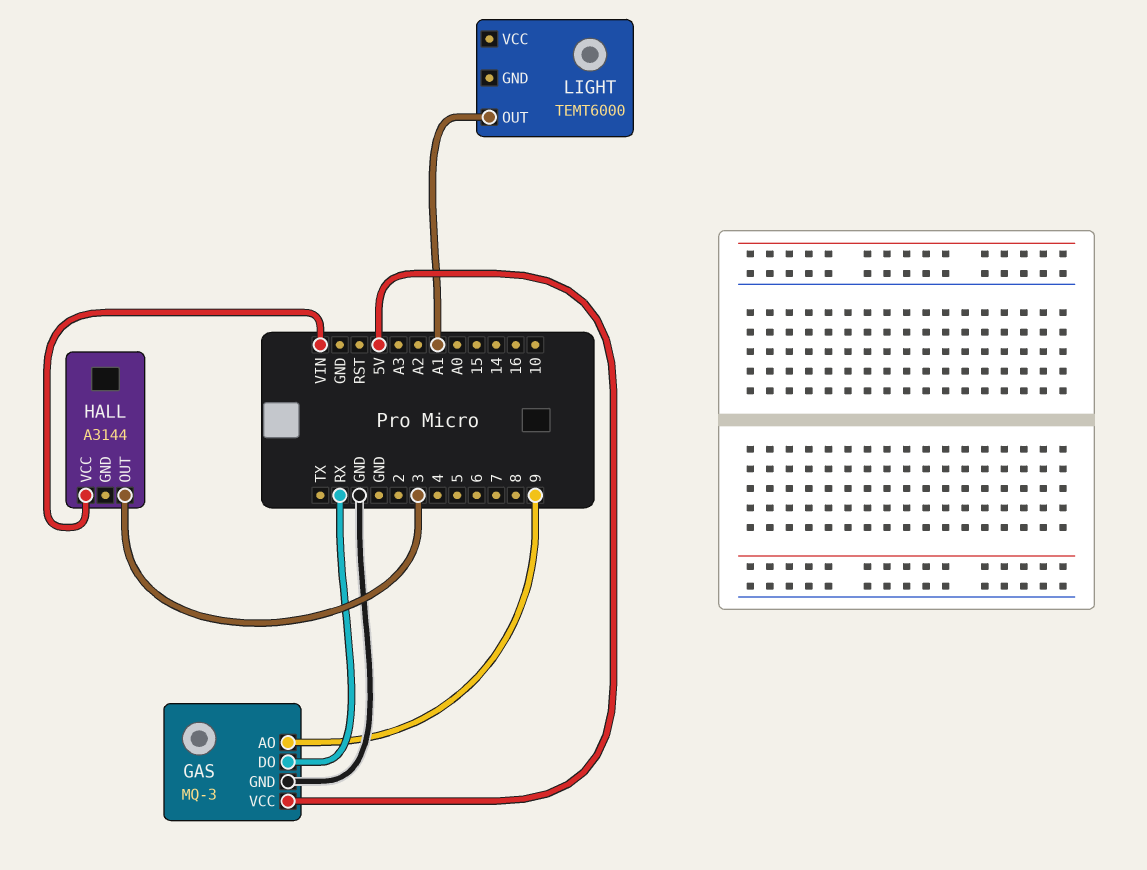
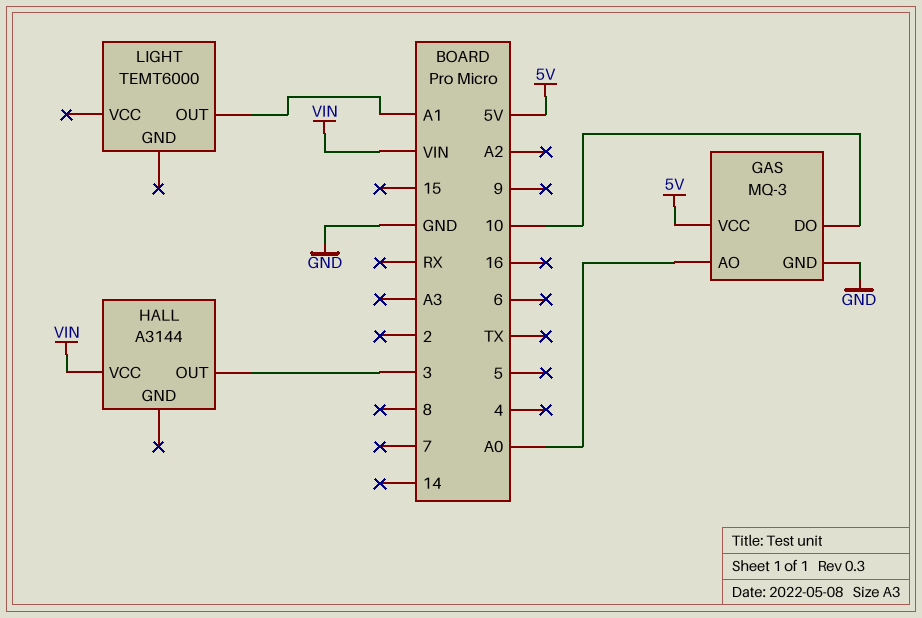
GAS pin AO: 9 -> A0
GAS pin DO: RX -> 10

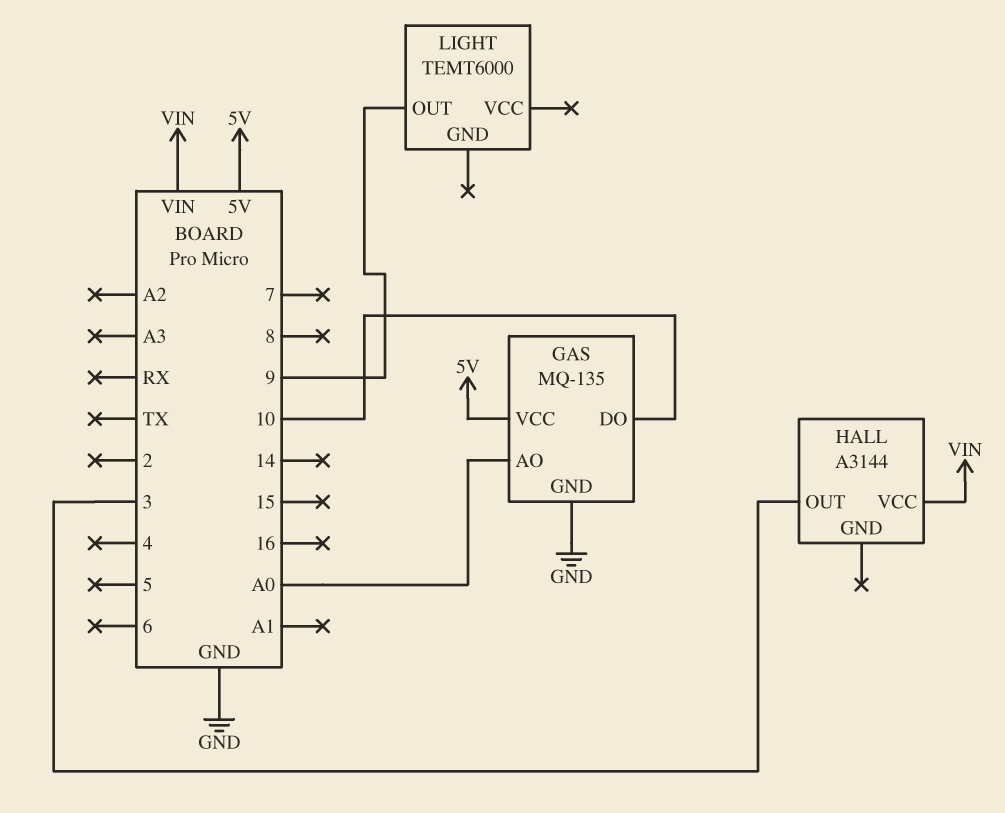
GAS: MQ-3 -> MQ-135
LIGHT pin OUT: A1 -> 9

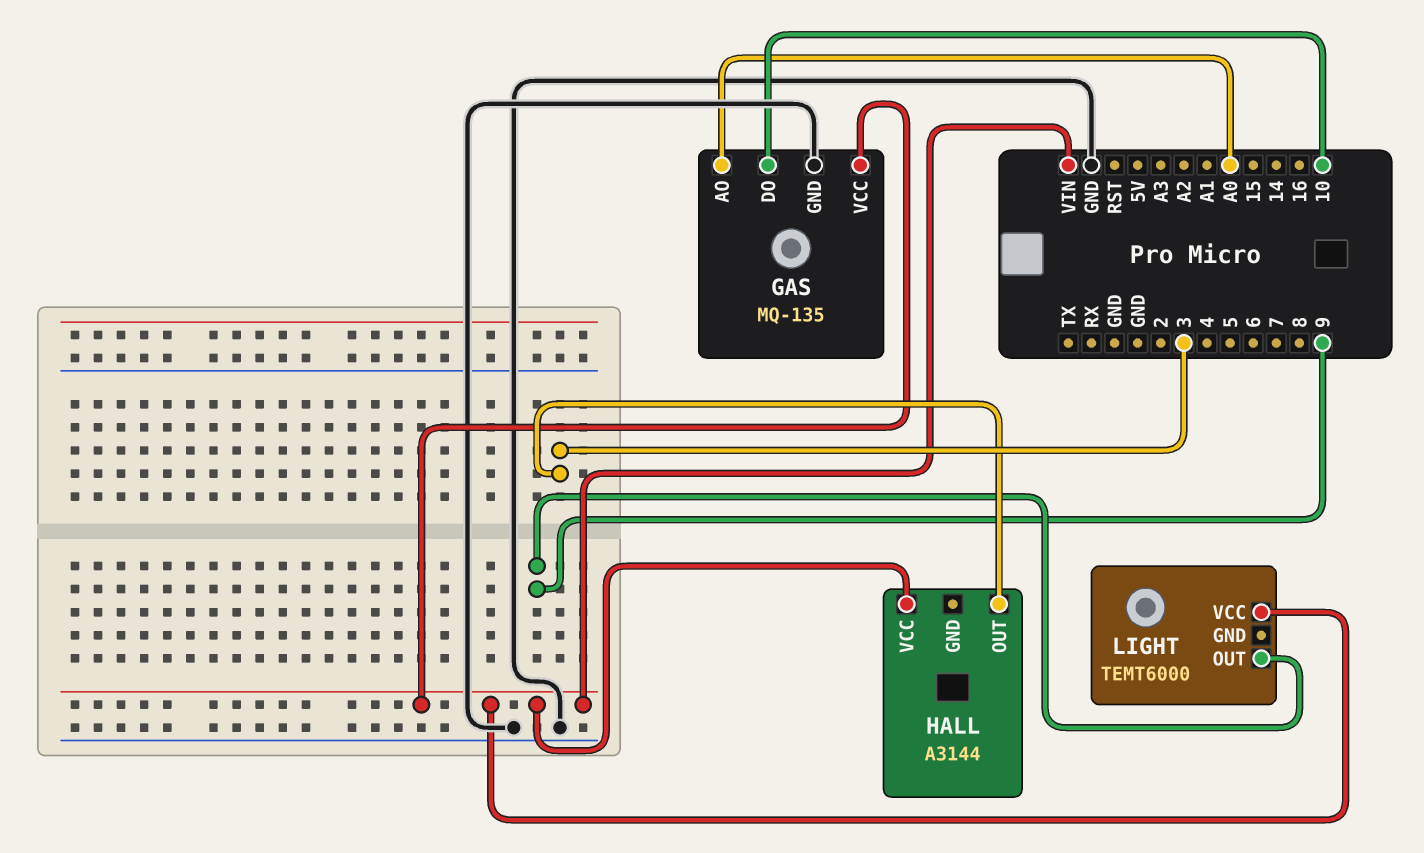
GAS pin VCC: 5V -> VIN
LIGHT pin VCC: none -> VIN

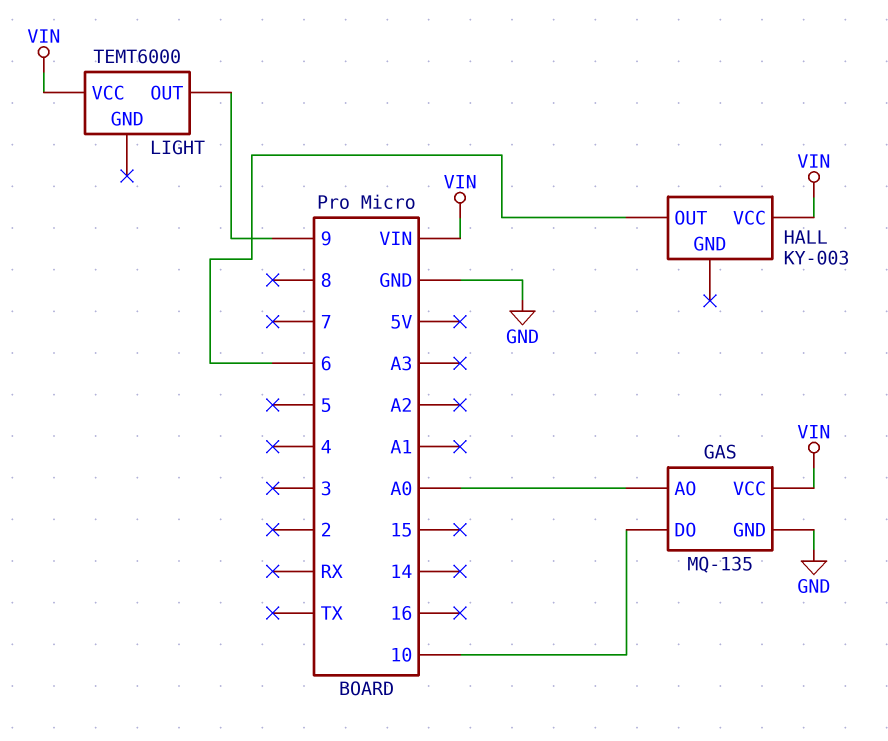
HALL: A3144 -> KY-003
HALL pin OUT: 3 -> 6

